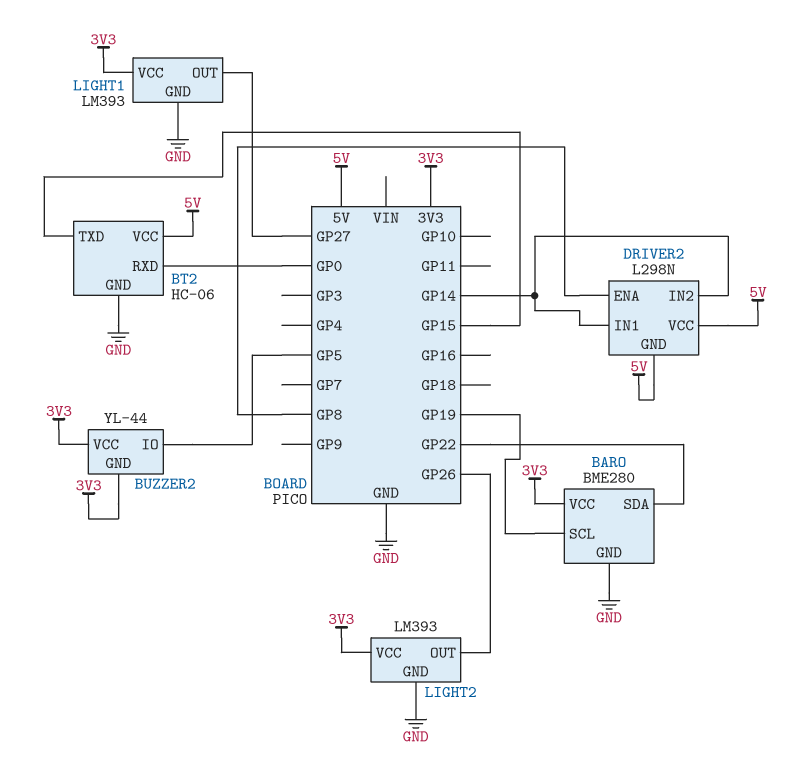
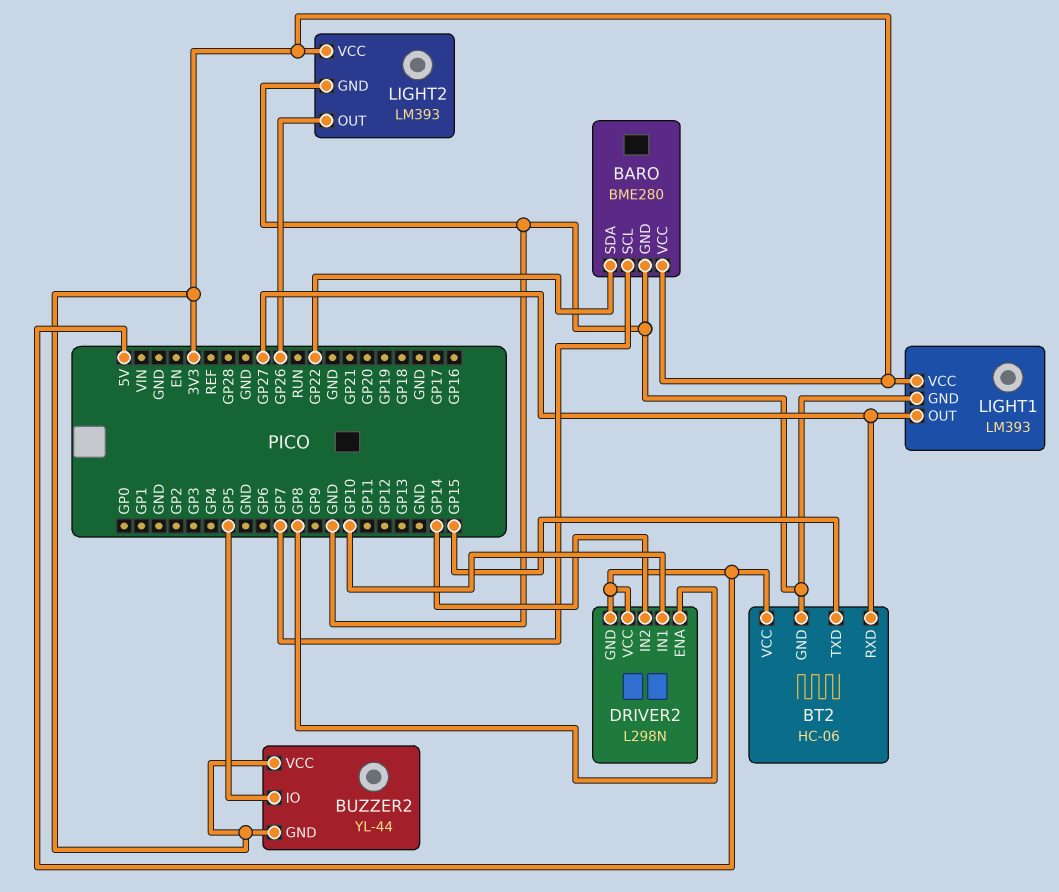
BARO pin SCL: GP19 -> GP7
BT2 pin RXD: GP0 -> GP27
DRIVER2 pin IN1: GP14 -> GP10

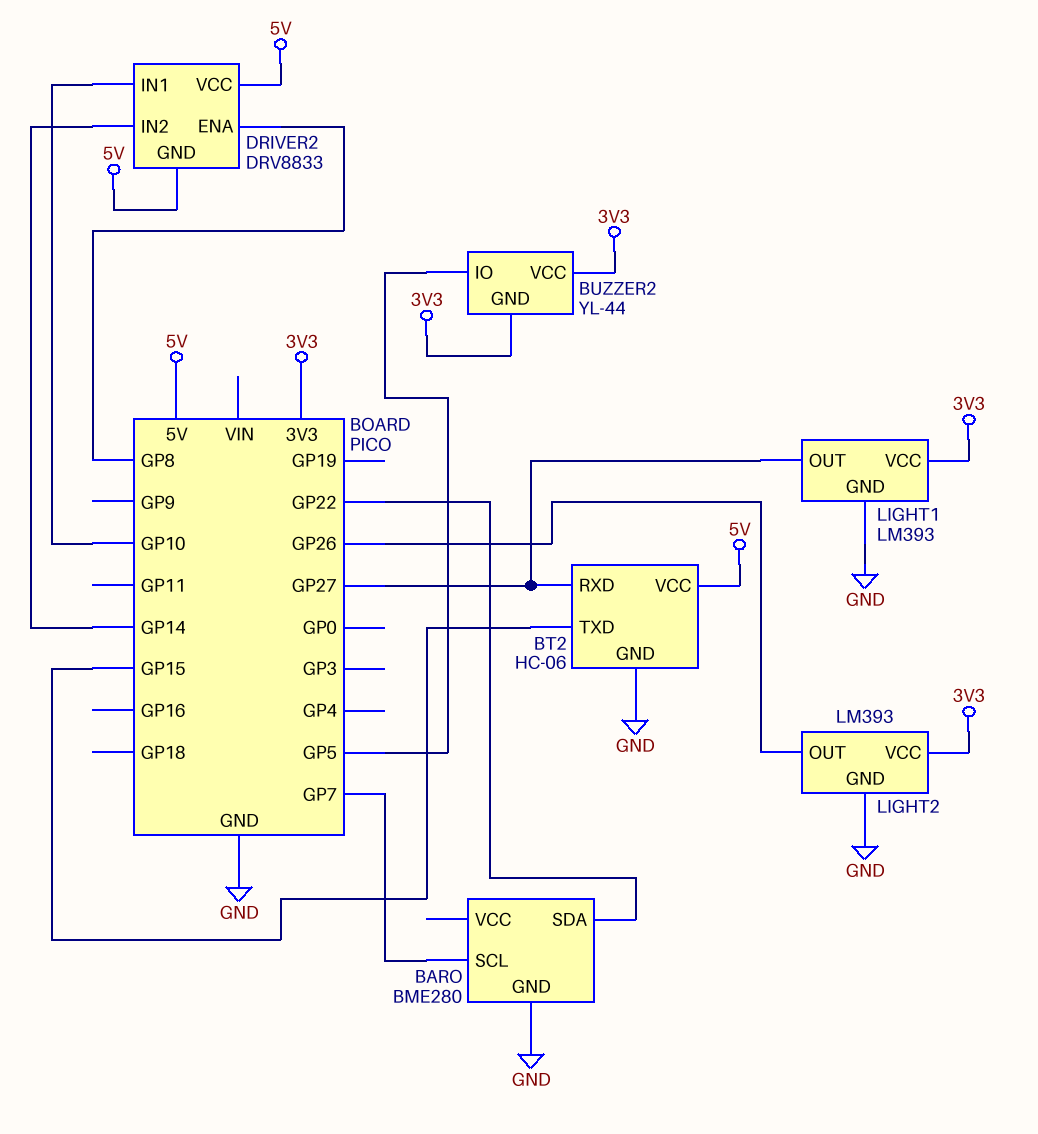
BARO pin VCC: 3V3 -> none
DRIVER2: L298N -> DRV8833

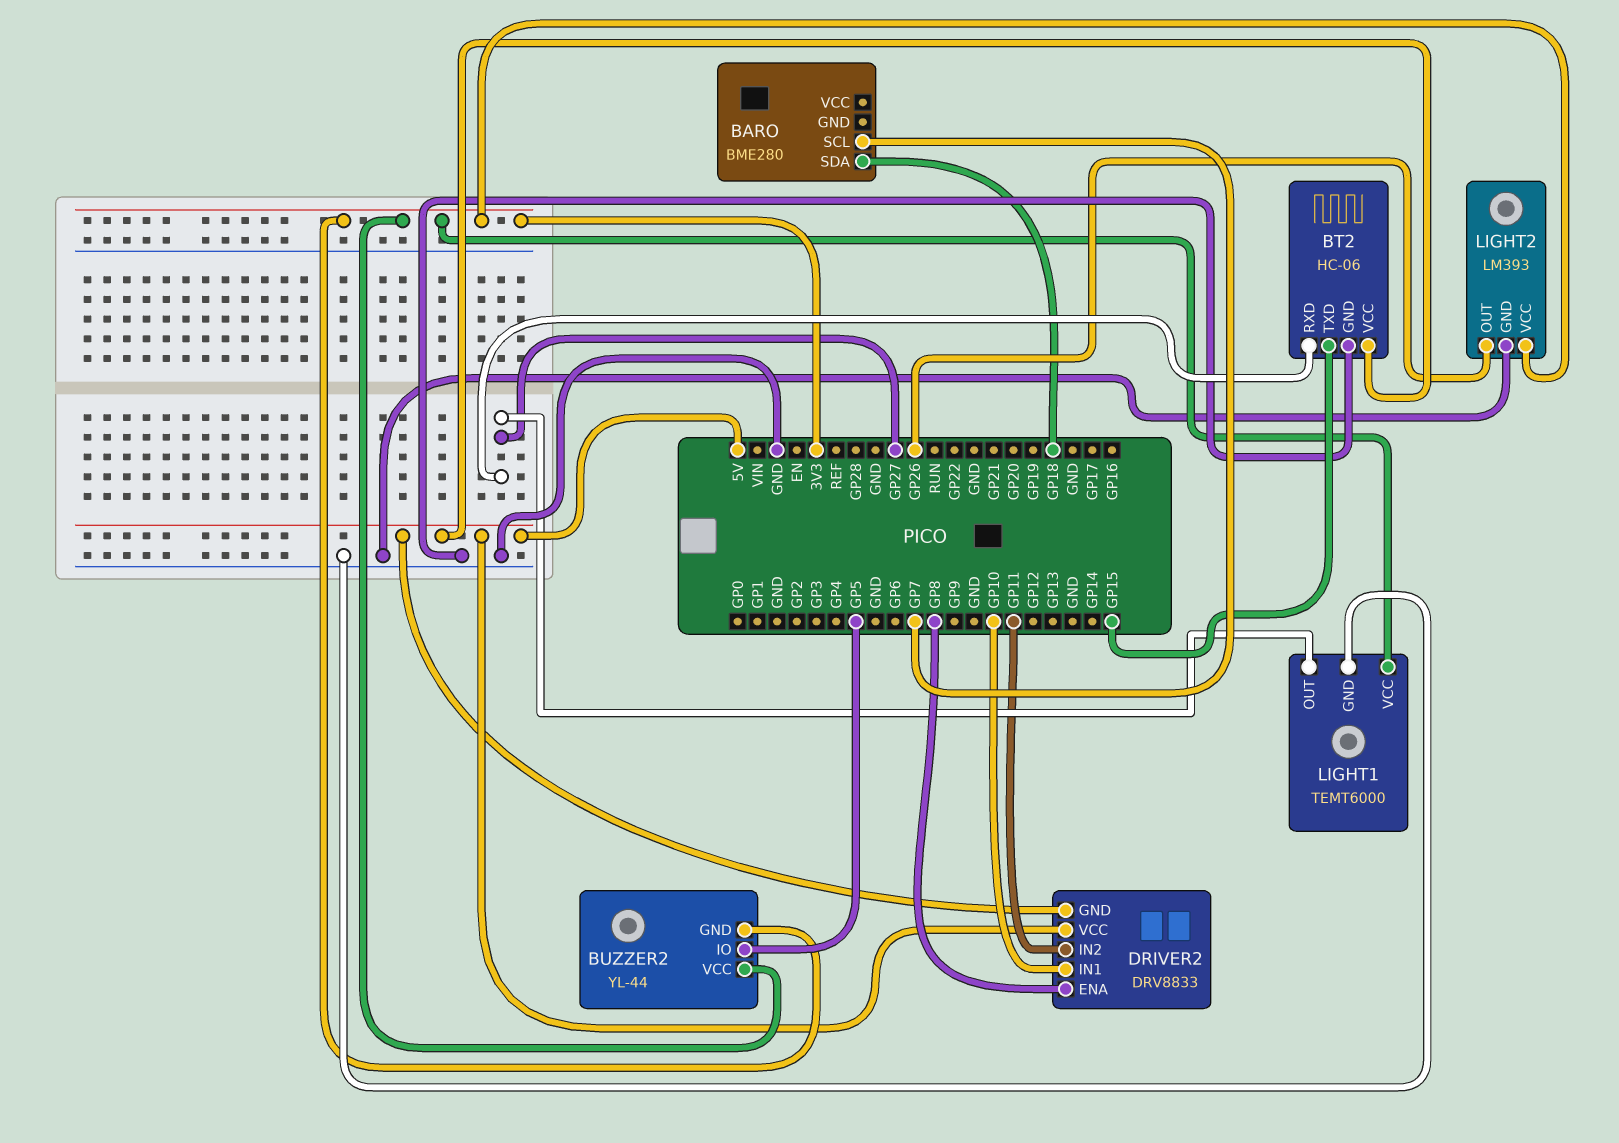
BARO pin GND: GND -> none
BARO pin SDA: GP22 -> GP18
DRIVER2 pin IN2: GP14 -> GP11
LIGHT1: LM393 -> TEMT6000

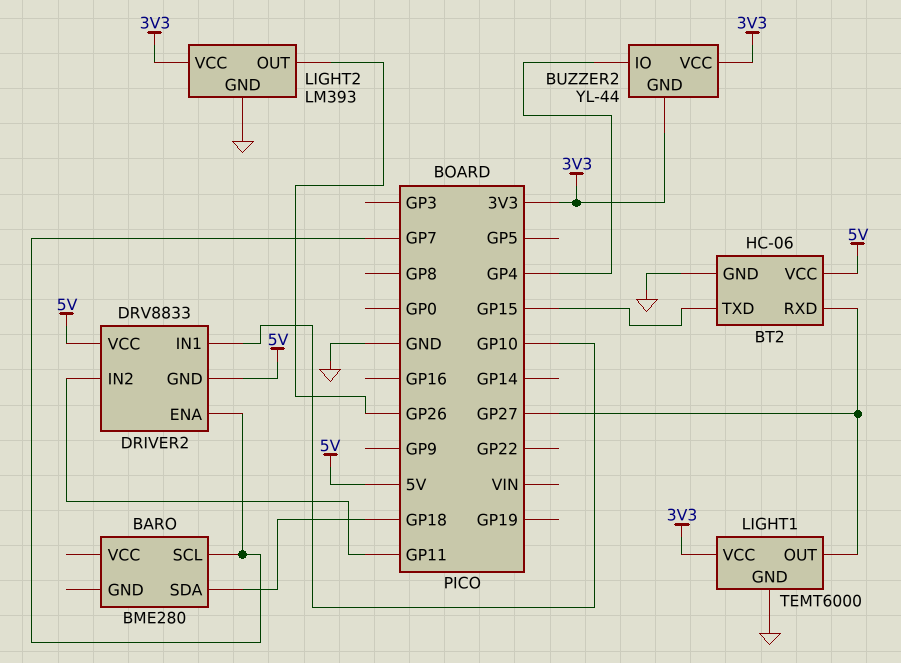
BUZZER2 pin IO: GP5 -> GP4
DRIVER2 pin ENA: GP8 -> GP7

